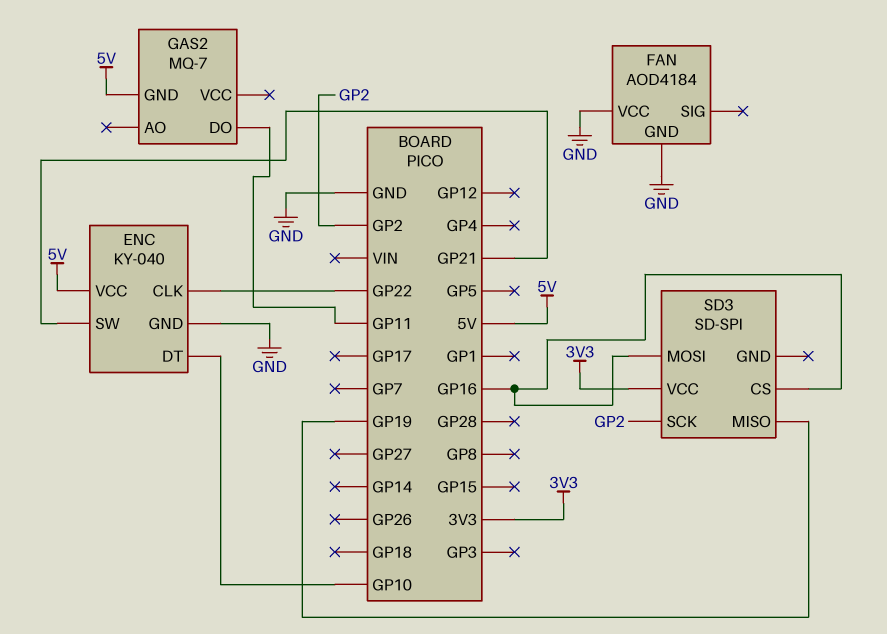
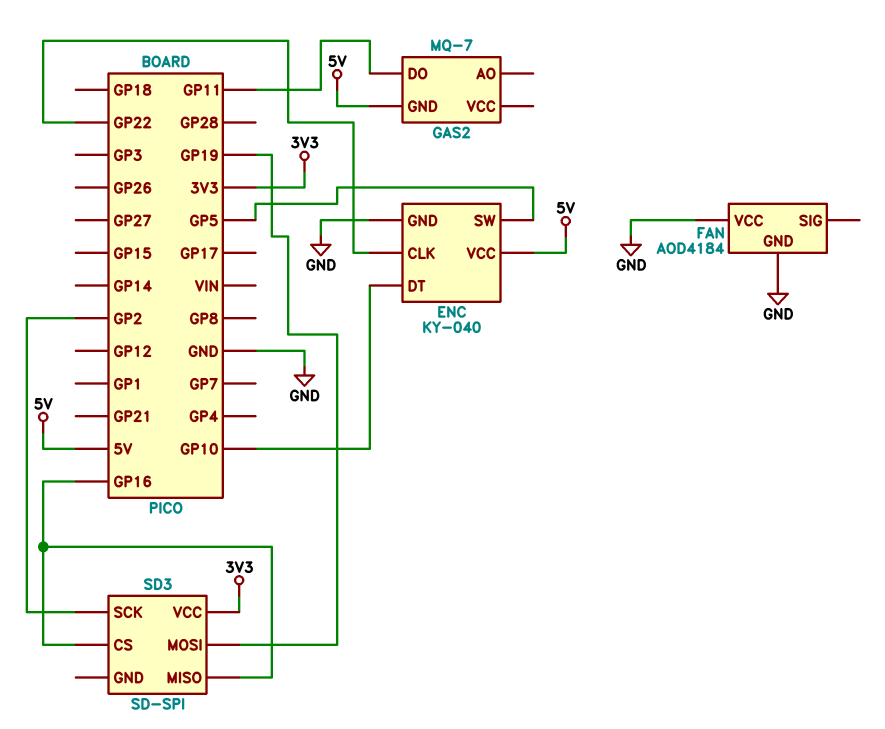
ENC pin SW: GP21 -> GP5
SD3 pin MISO: GP19 -> GP16
SD3 pin MOSI: GP16 -> GP19

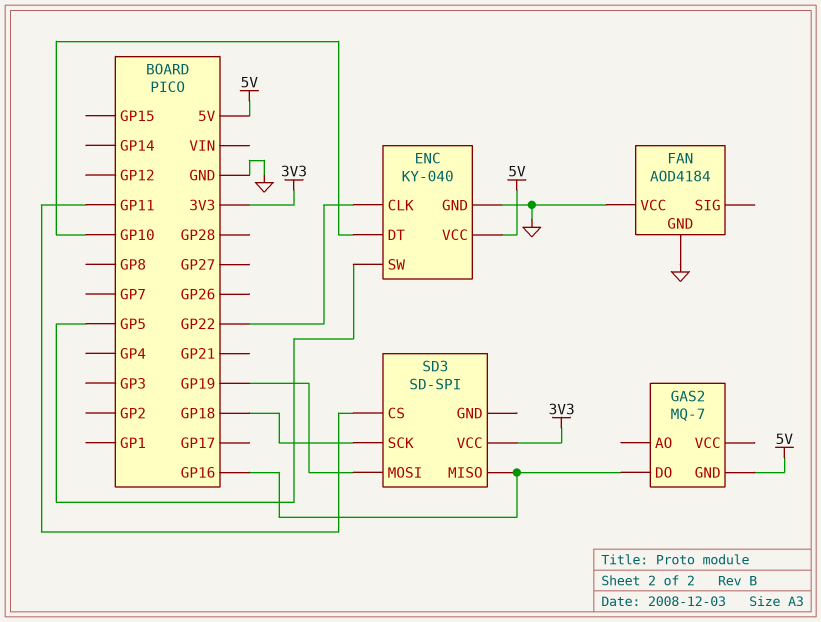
GAS2 pin DO: GP11 -> GP16
SD3 pin CS: GP16 -> GP11
SD3 pin SCK: GP2 -> GP18

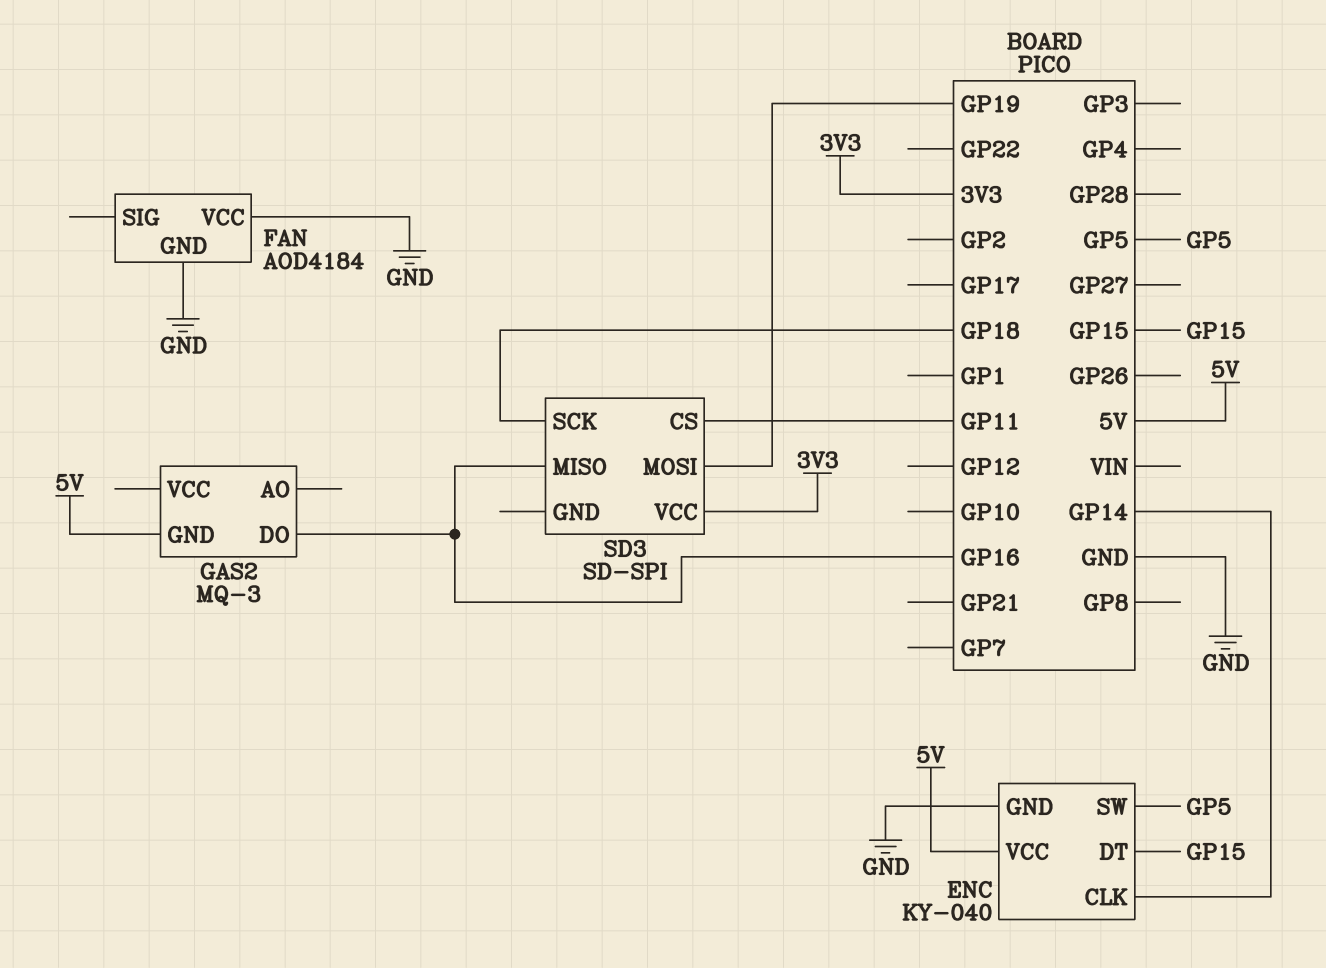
ENC pin CLK: GP22 -> GP14
ENC pin DT: GP10 -> GP15
GAS2: MQ-7 -> MQ-3

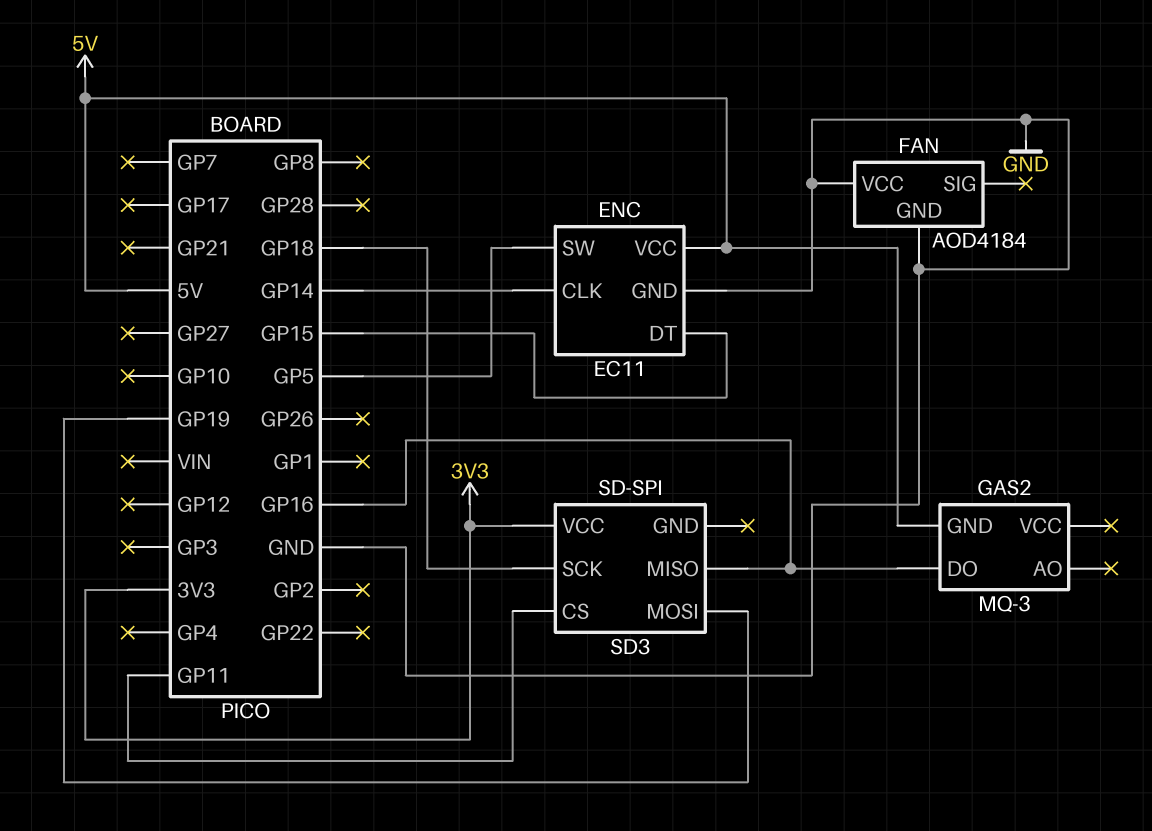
ENC: KY-040 -> EC11

